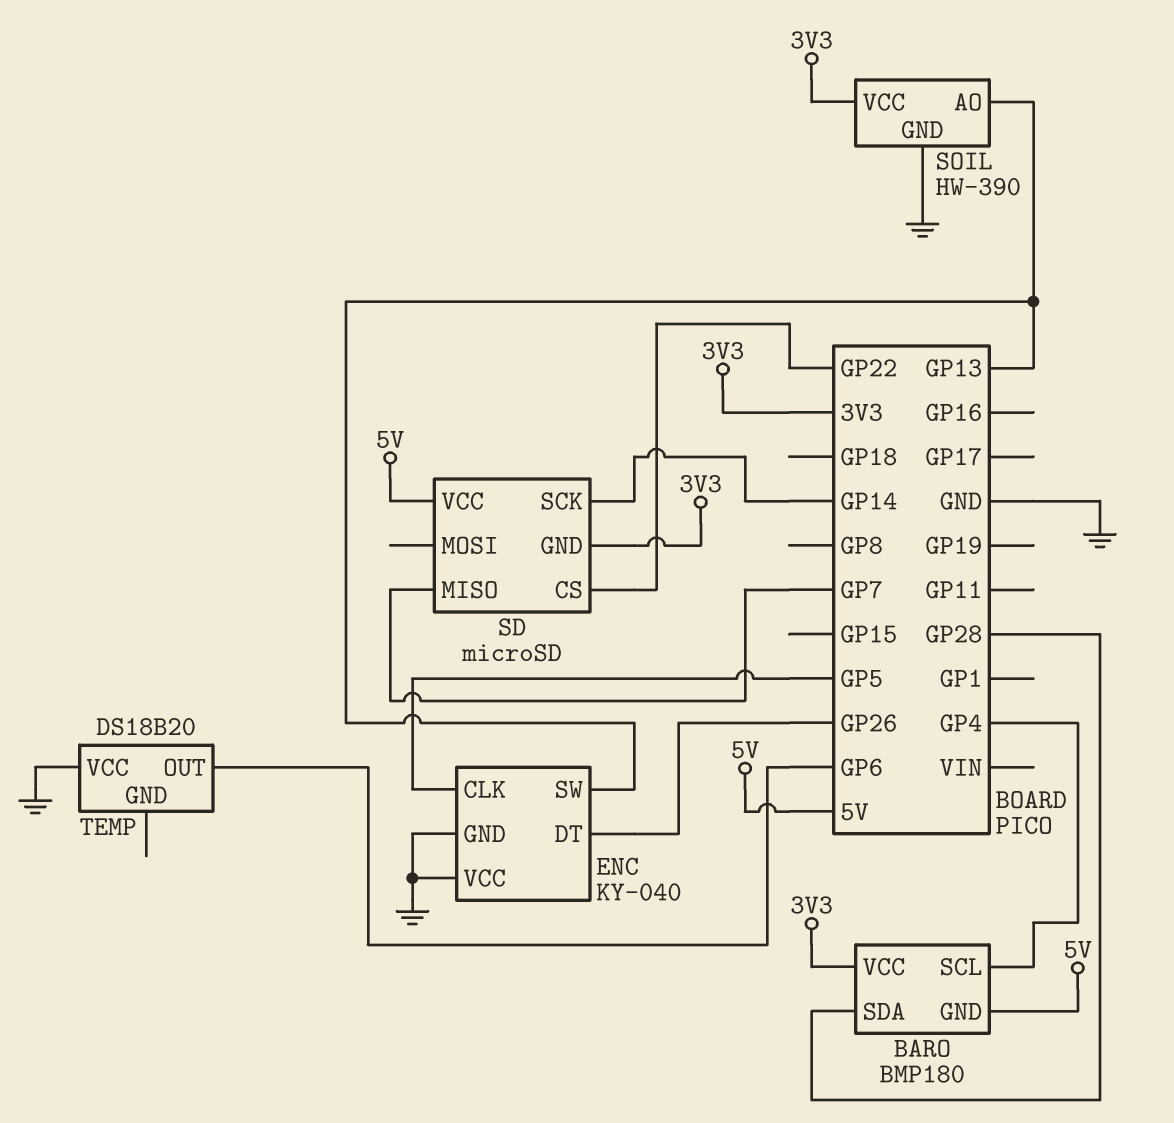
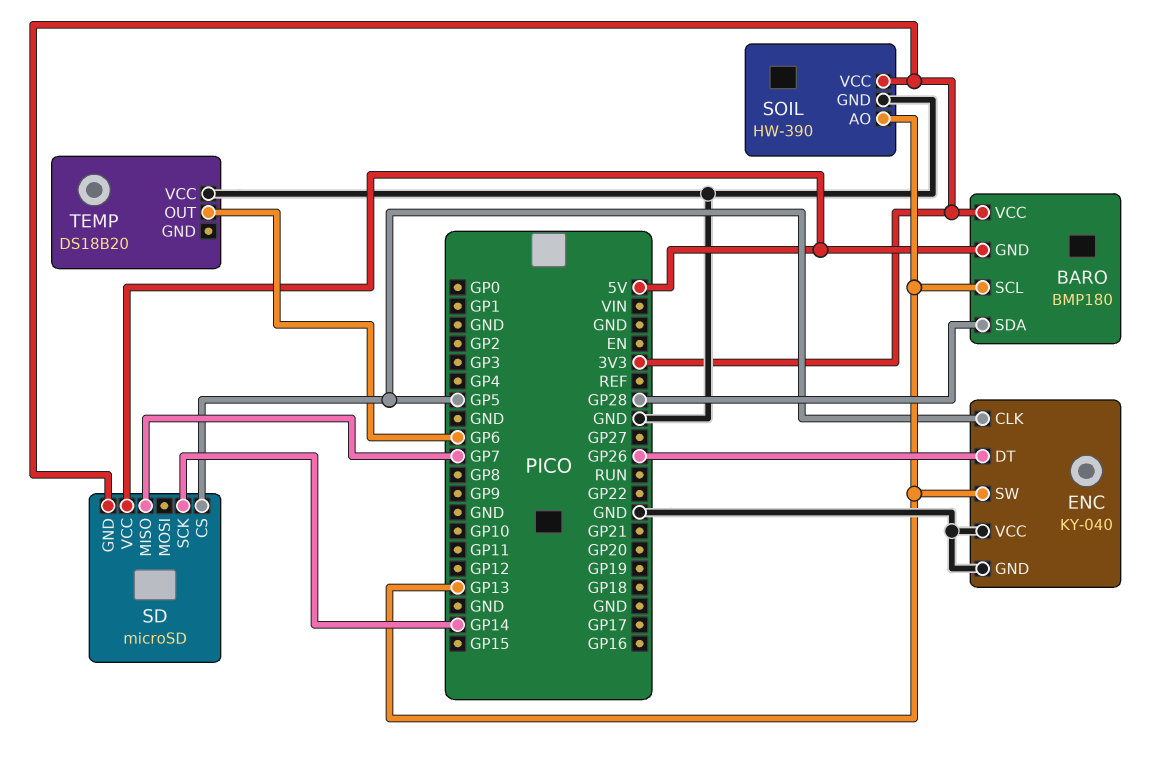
BARO pin SCL: GP4 -> GP13
SD pin CS: GP22 -> GP5

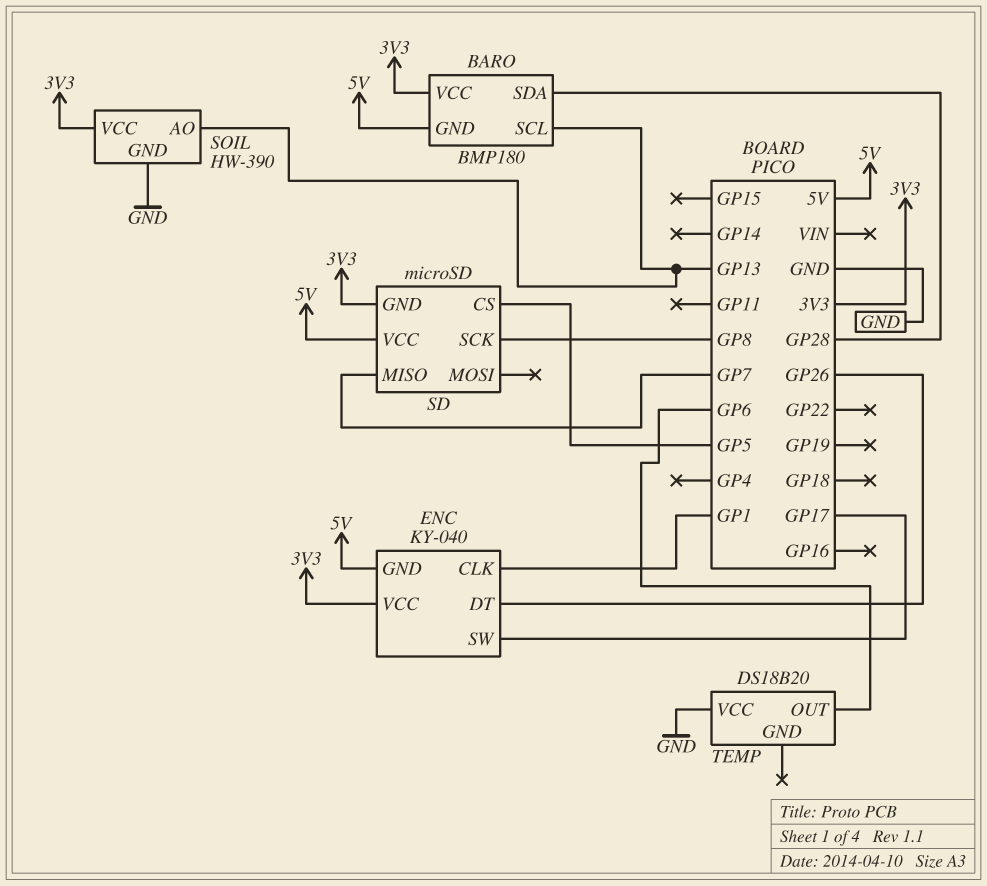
ENC pin CLK: GP5 -> GP1
ENC pin GND: GND -> 5V
ENC pin SW: GP13 -> GP17
ENC pin VCC: GND -> 3V3
SD pin SCK: GP14 -> GP8

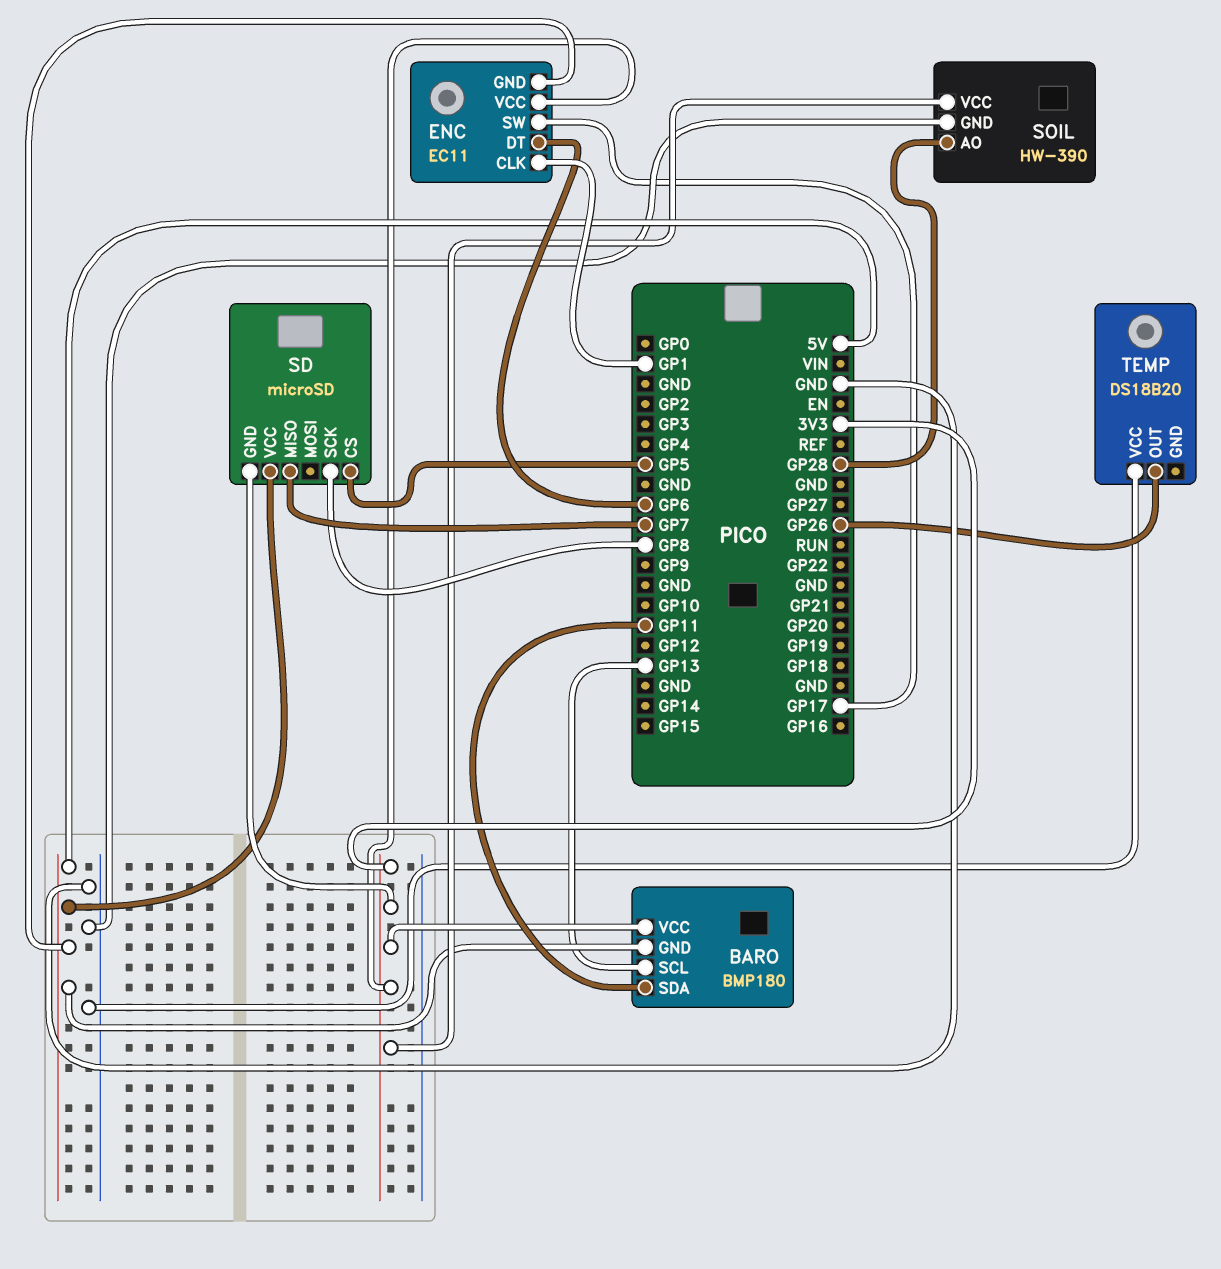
BARO pin SDA: GP28 -> GP11
ENC: KY-040 -> EC11
ENC pin DT: GP26 -> GP6
SOIL pin AO: GP13 -> GP28
TEMP pin OUT: GP6 -> GP26

